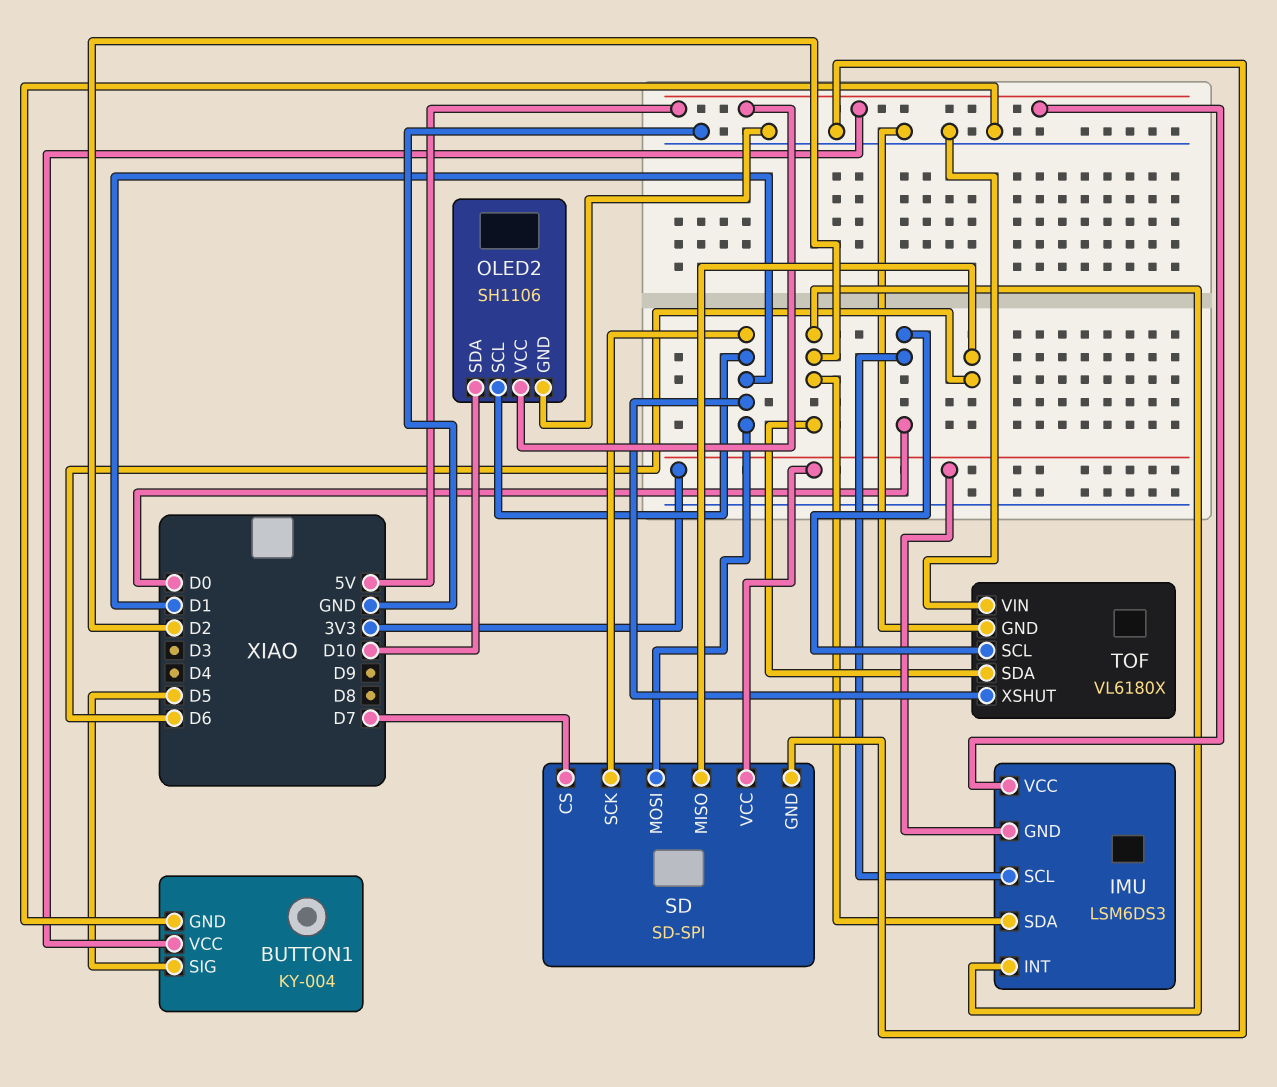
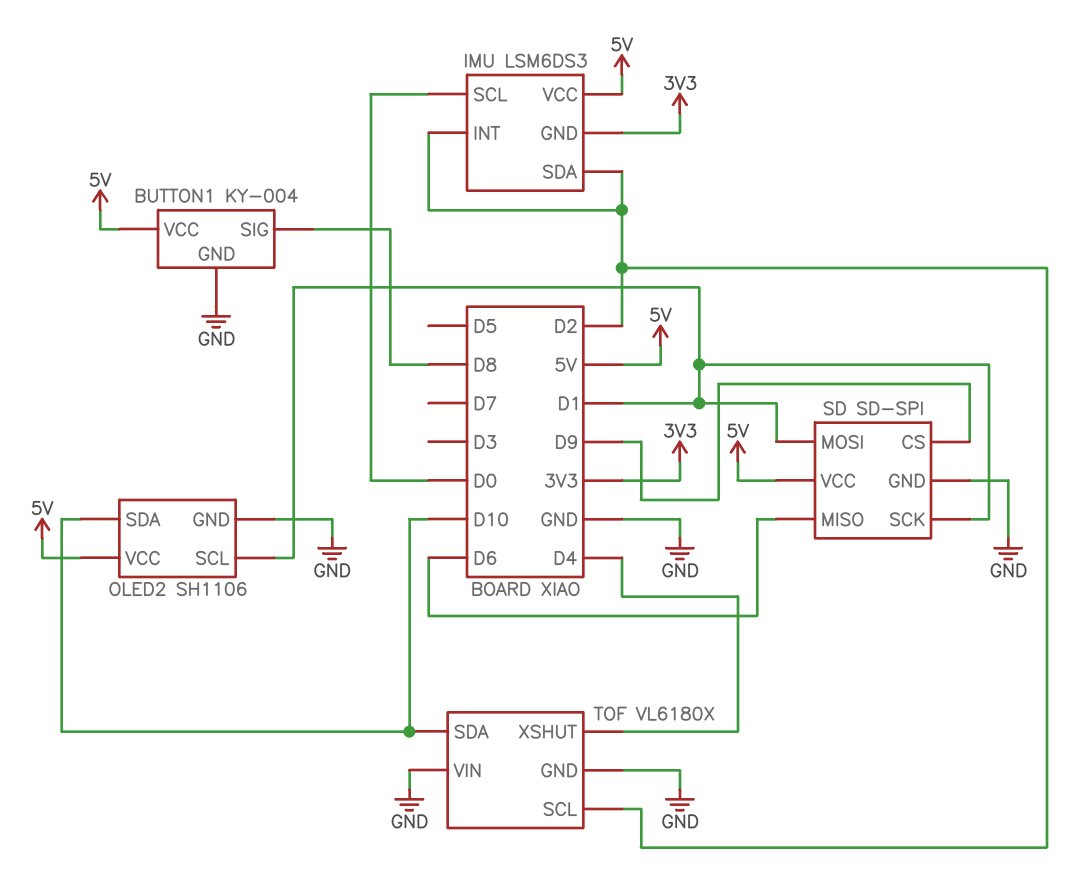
BUTTON1 pin SIG: D5 -> D8
SD pin CS: D7 -> D9
SD pin VCC: 3V3 -> 5V
TOF pin SCL: D0 -> D2
TOF pin SDA: D2 -> D10
TOF pin XSHUT: D1 -> D4

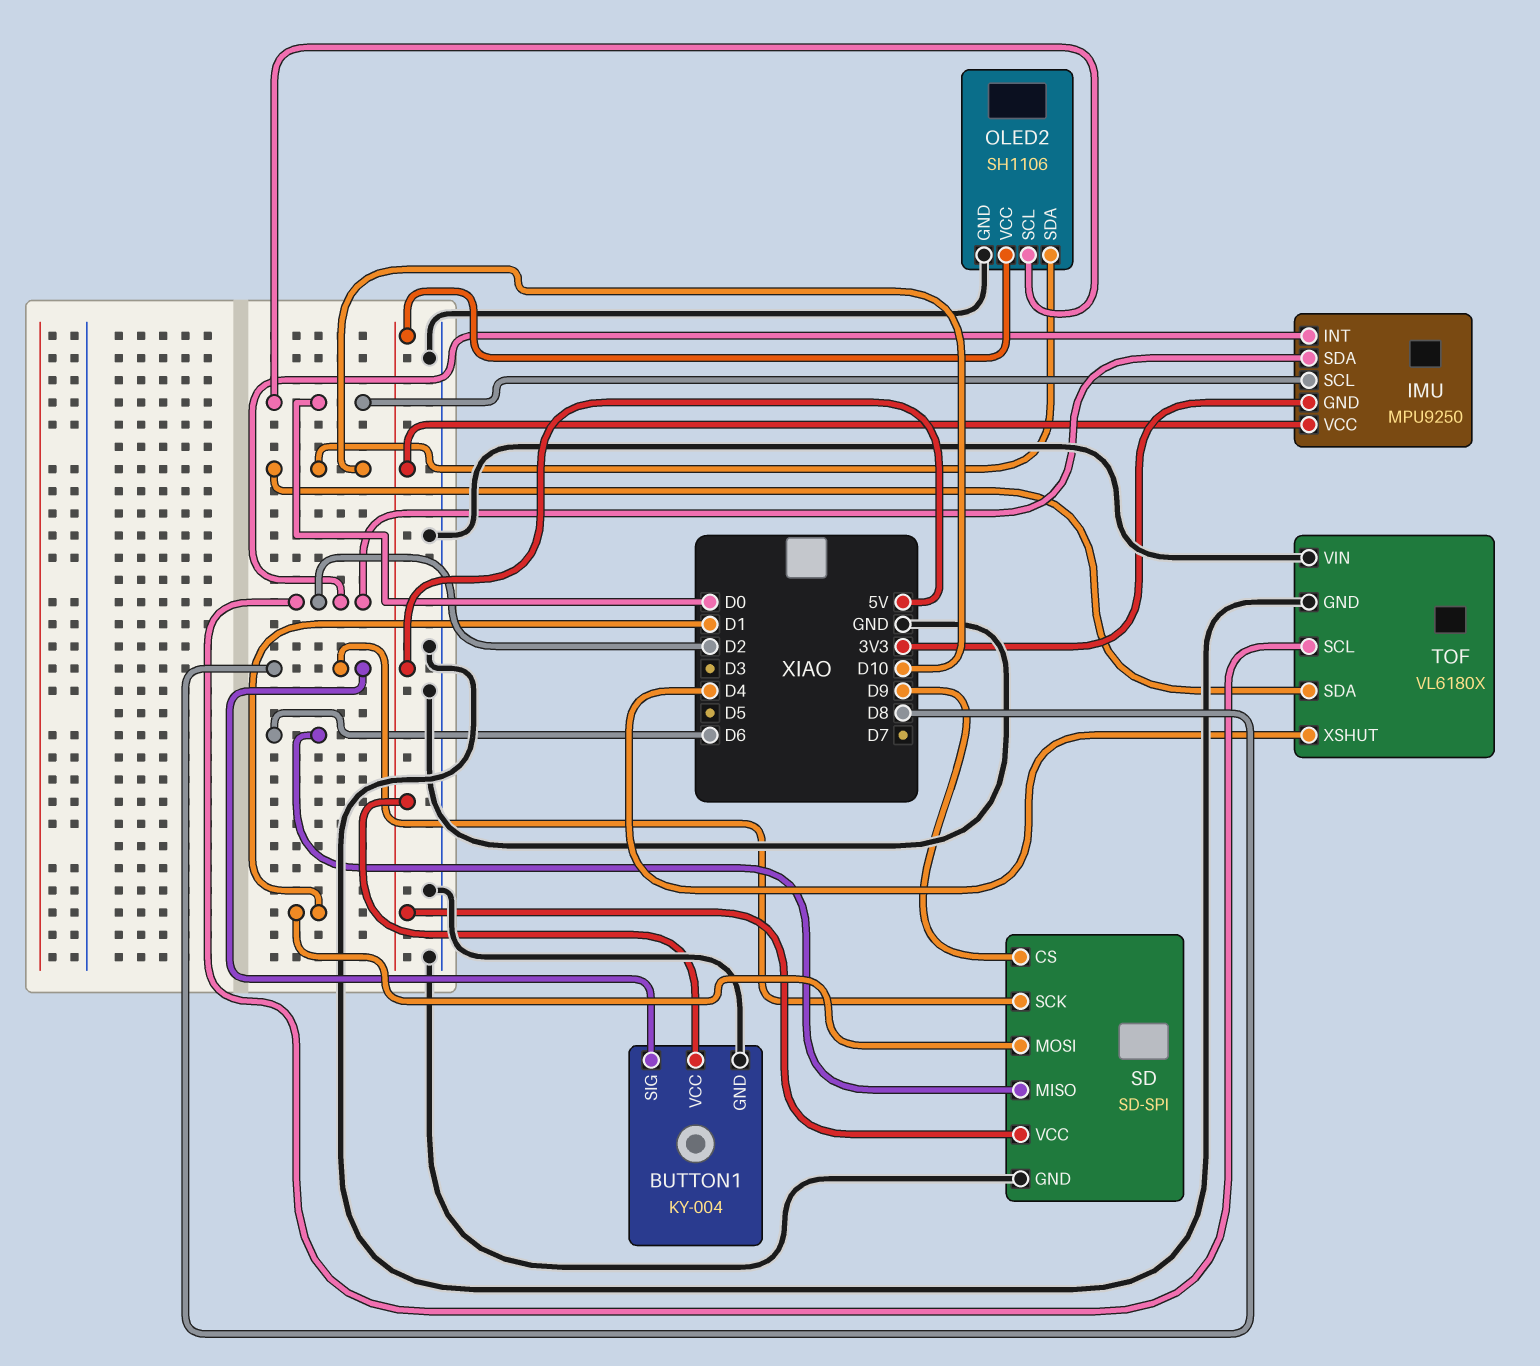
IMU: LSM6DS3 -> MPU9250
OLED2 pin SCL: D1 -> D0
SD pin SCK: D1 -> D8

